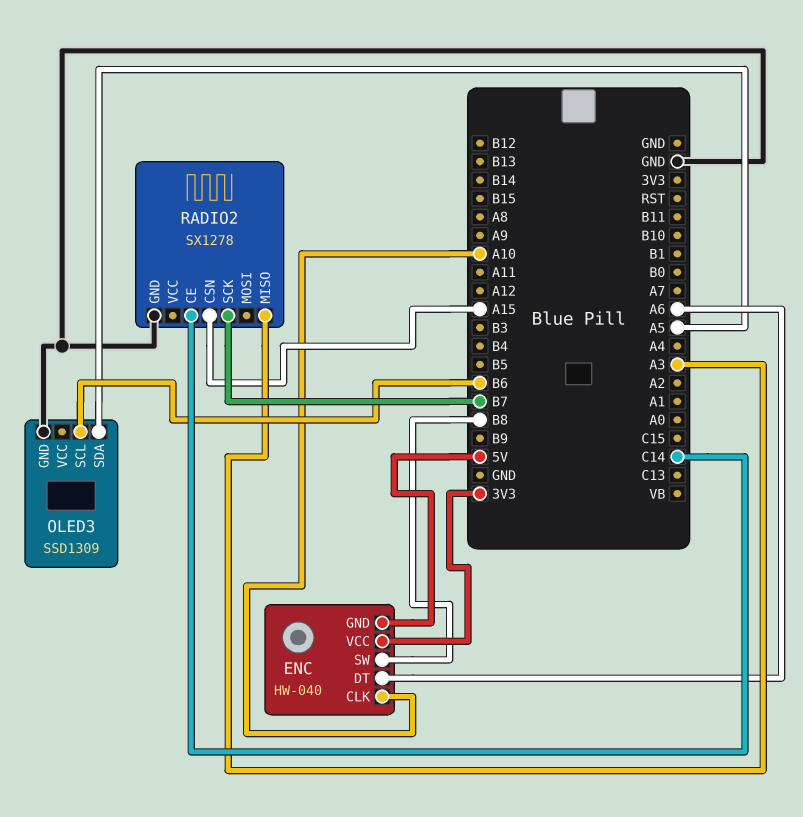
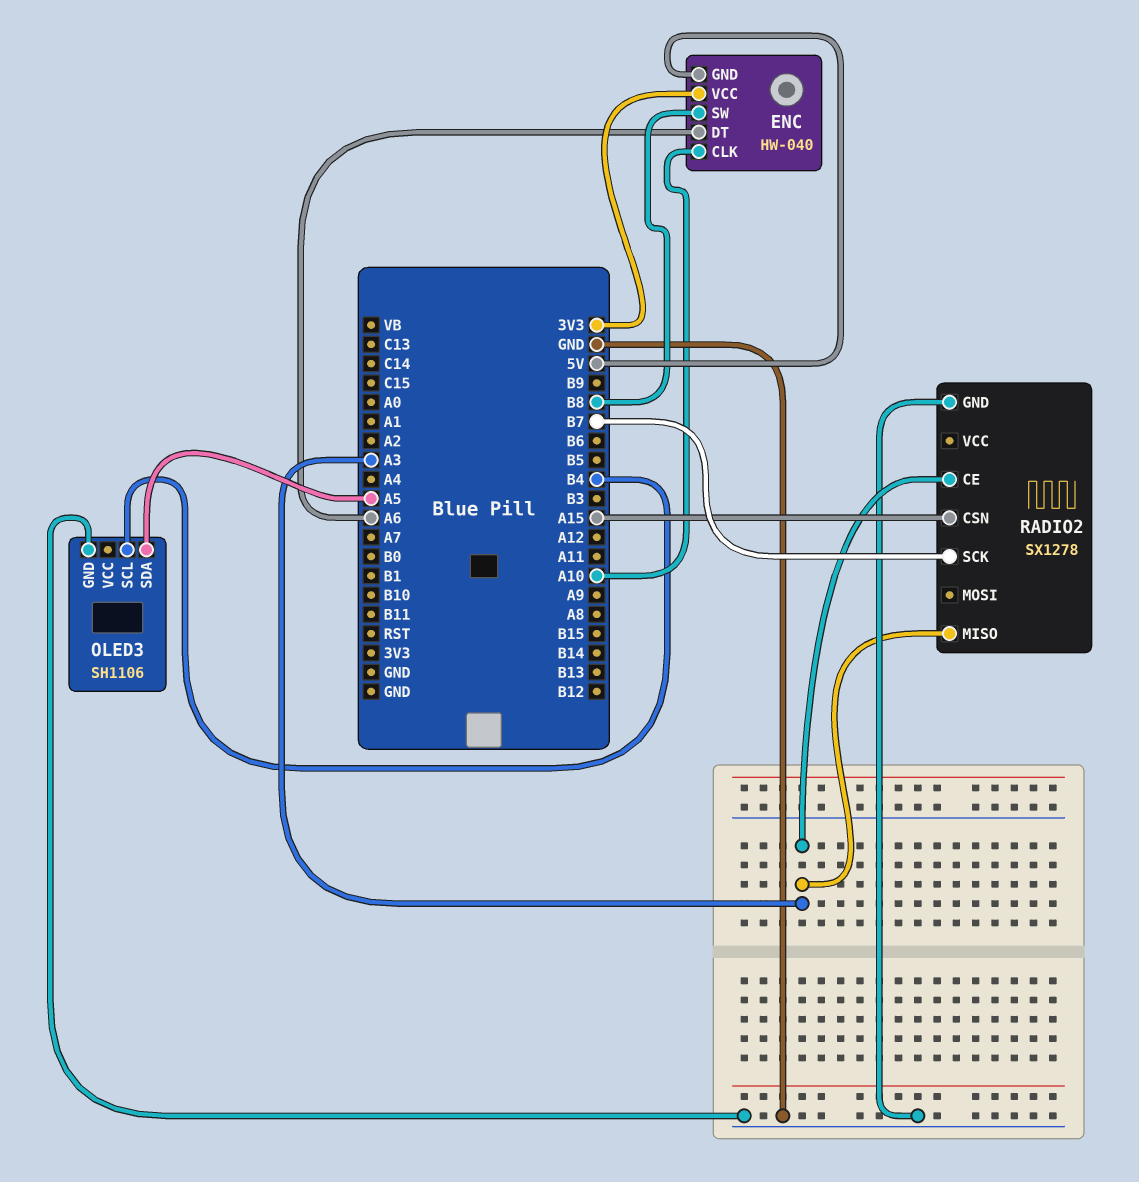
OLED3: SSD1309 -> SH1106
OLED3 pin SCL: B6 -> B4
RADIO2 pin CE: C14 -> A3

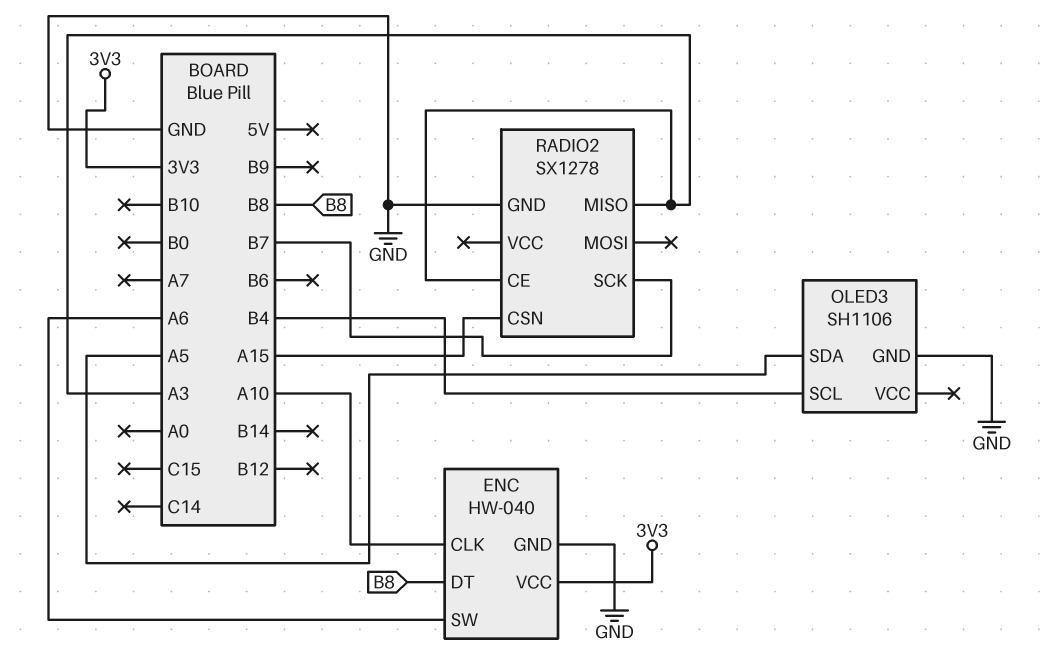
ENC pin DT: A6 -> B8
ENC pin GND: 5V -> GND
ENC pin SW: B8 -> A6

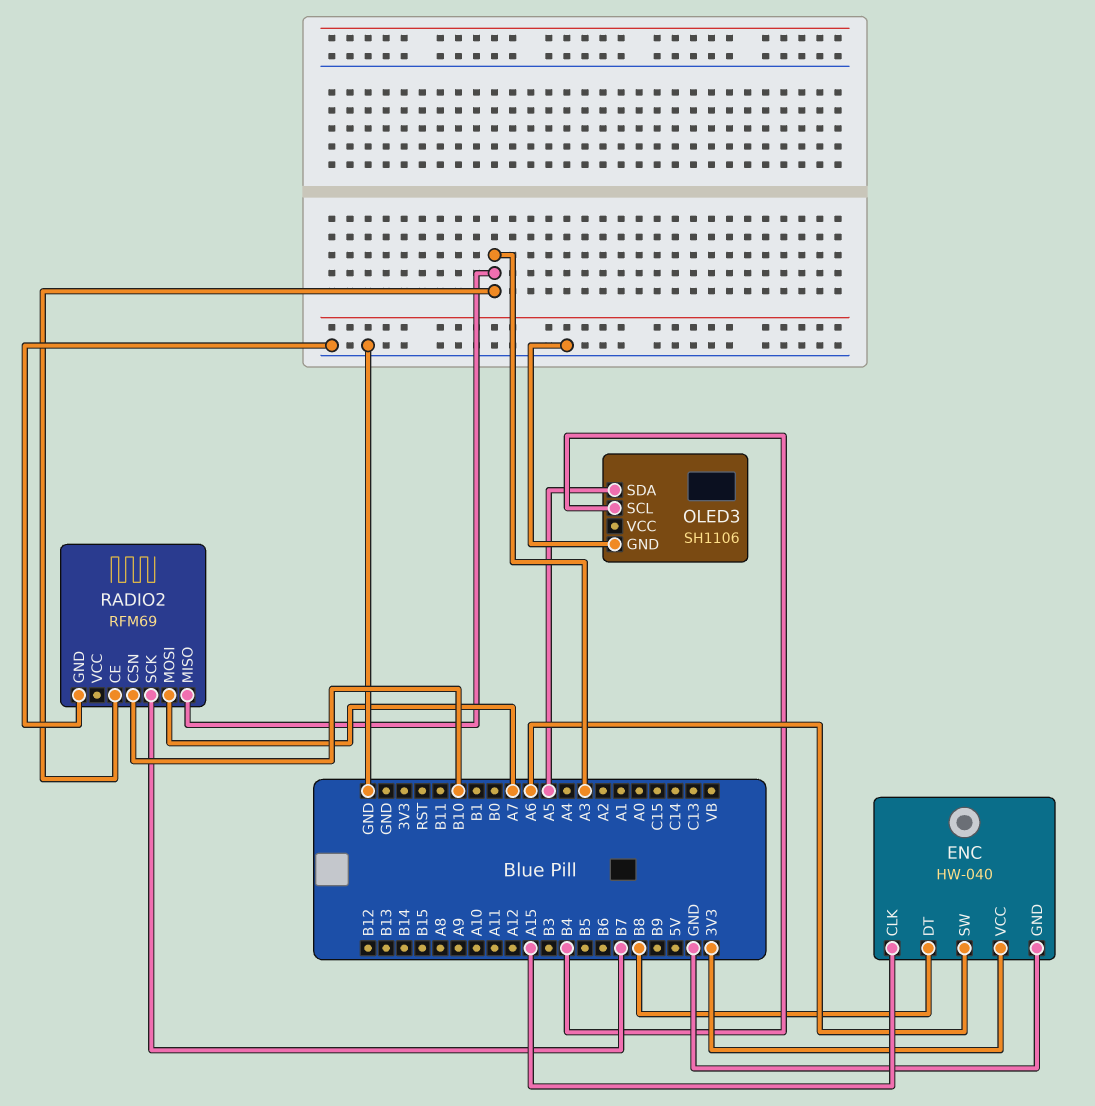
ENC pin CLK: A10 -> A15
RADIO2: SX1278 -> RFM69
RADIO2 pin CSN: A15 -> B10
RADIO2 pin MOSI: none -> A7

